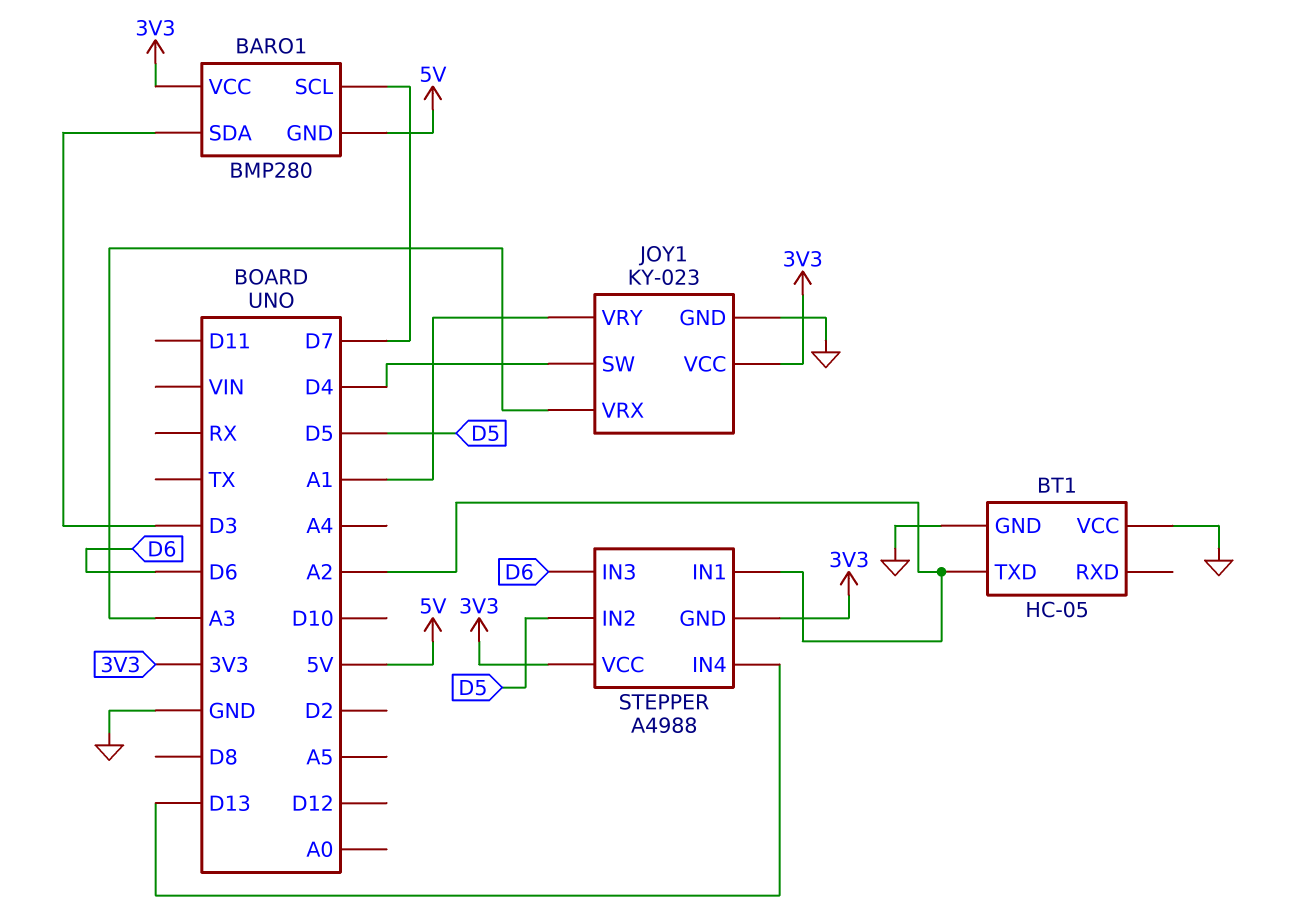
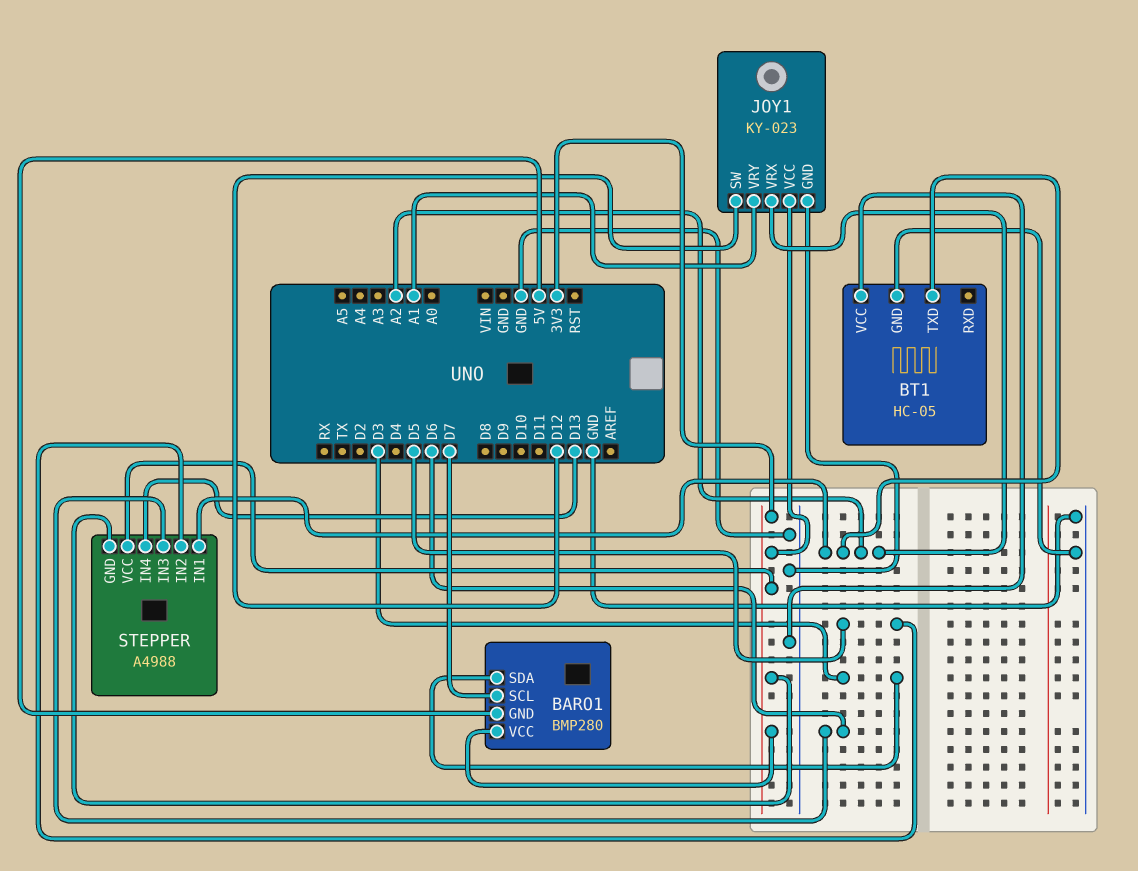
JOY1 pin SW: D4 -> D12
JOY1 pin VRX: A3 -> A2

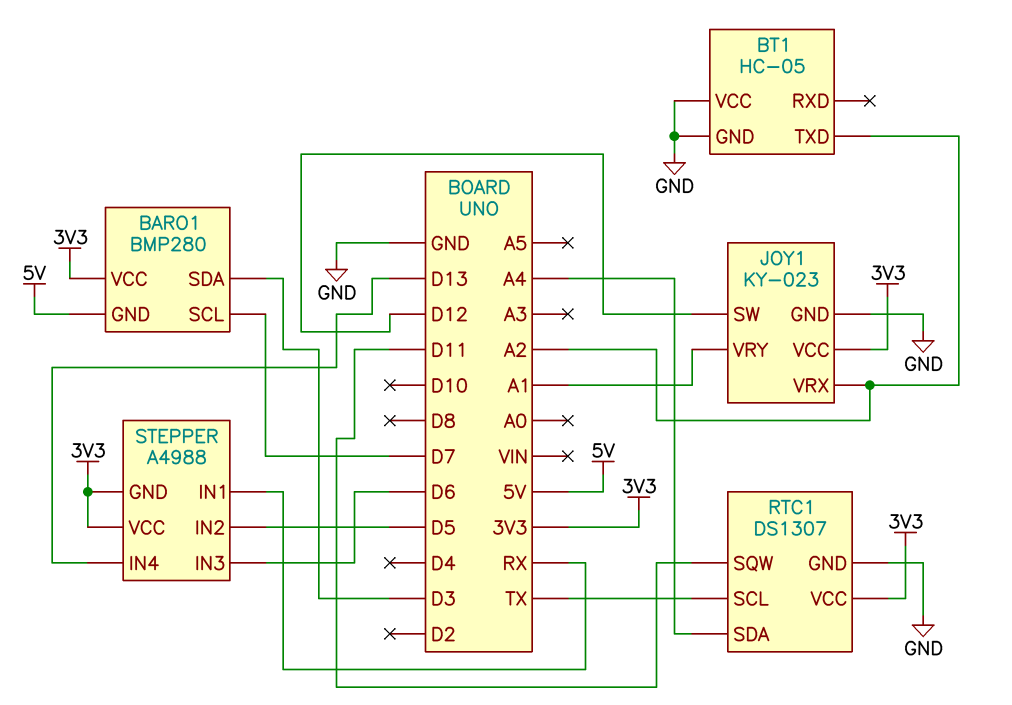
RTC1: none -> DS1307
RTC1 pin GND: none -> GND
RTC1 pin SCL: none -> TX
RTC1 pin SDA: none -> A4
RTC1 pin SQW: none -> D11
RTC1 pin VCC: none -> 3V3
STEPPER pin IN1: A2 -> RX

